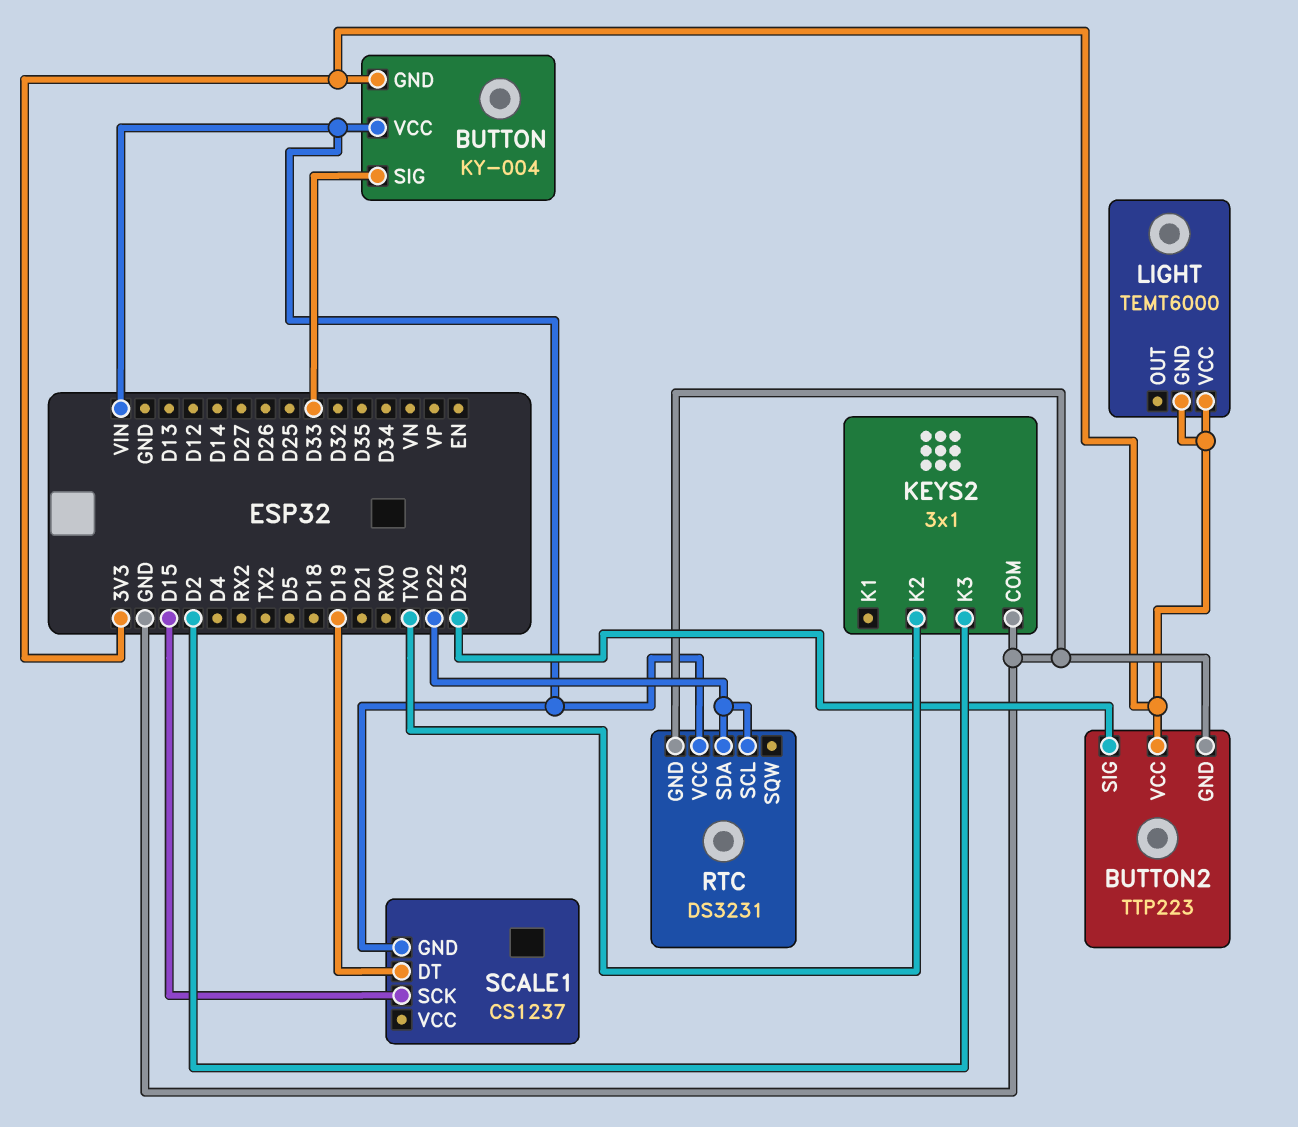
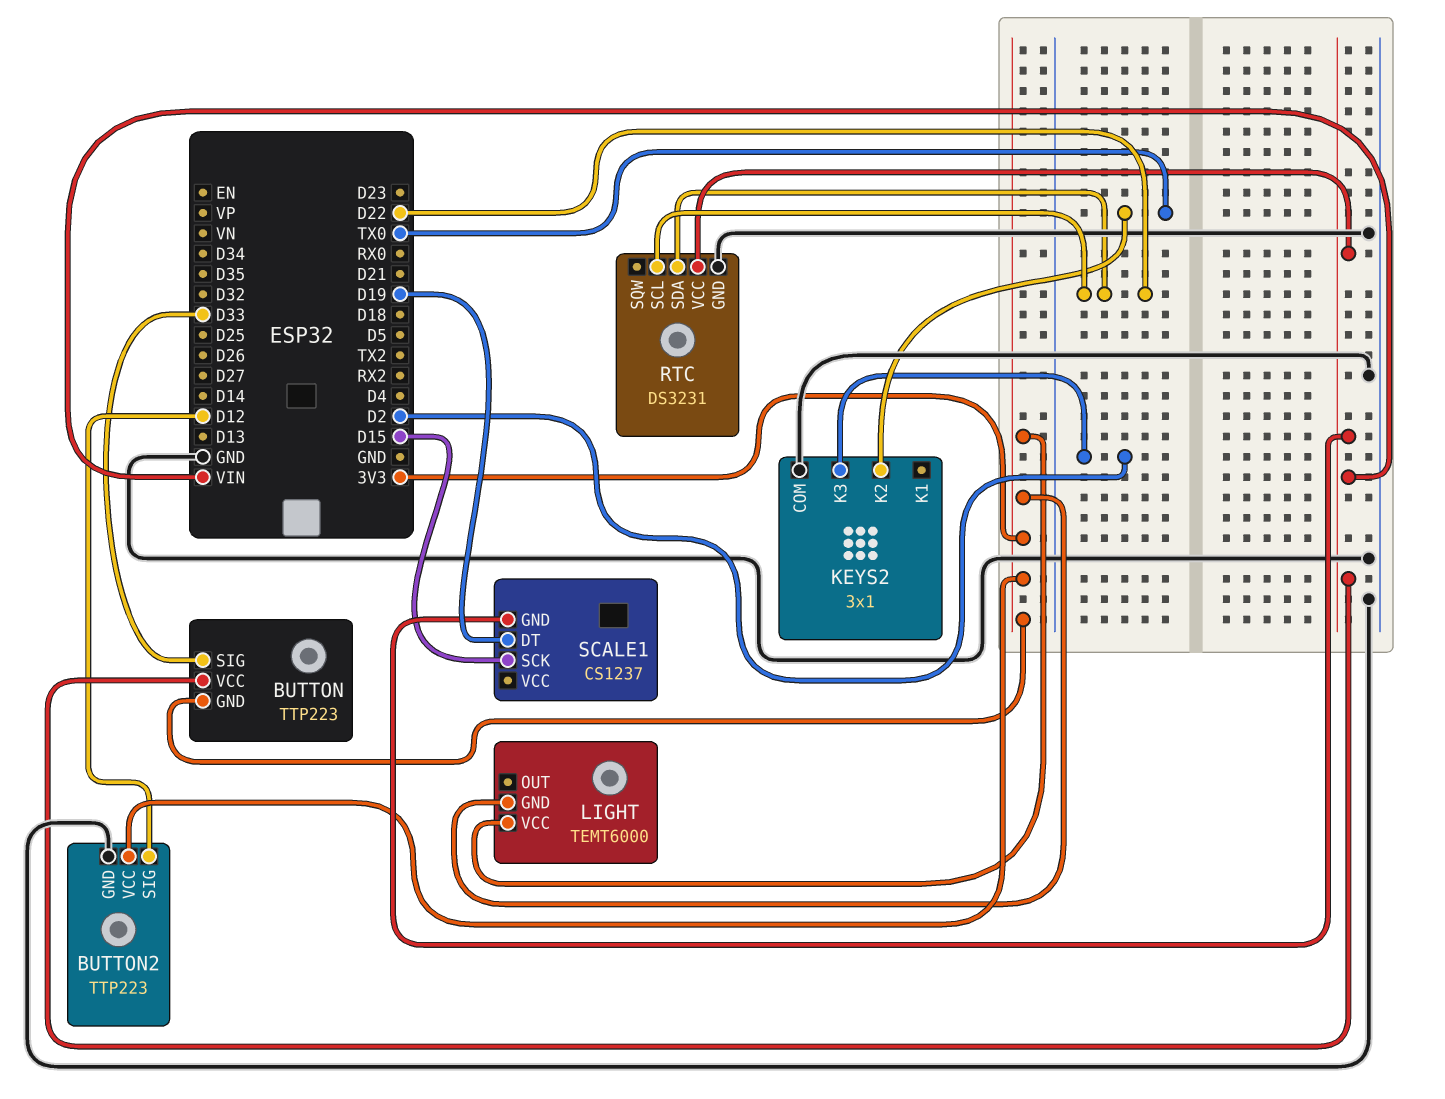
BUTTON: KY-004 -> TTP223
BUTTON2 pin SIG: D23 -> D12

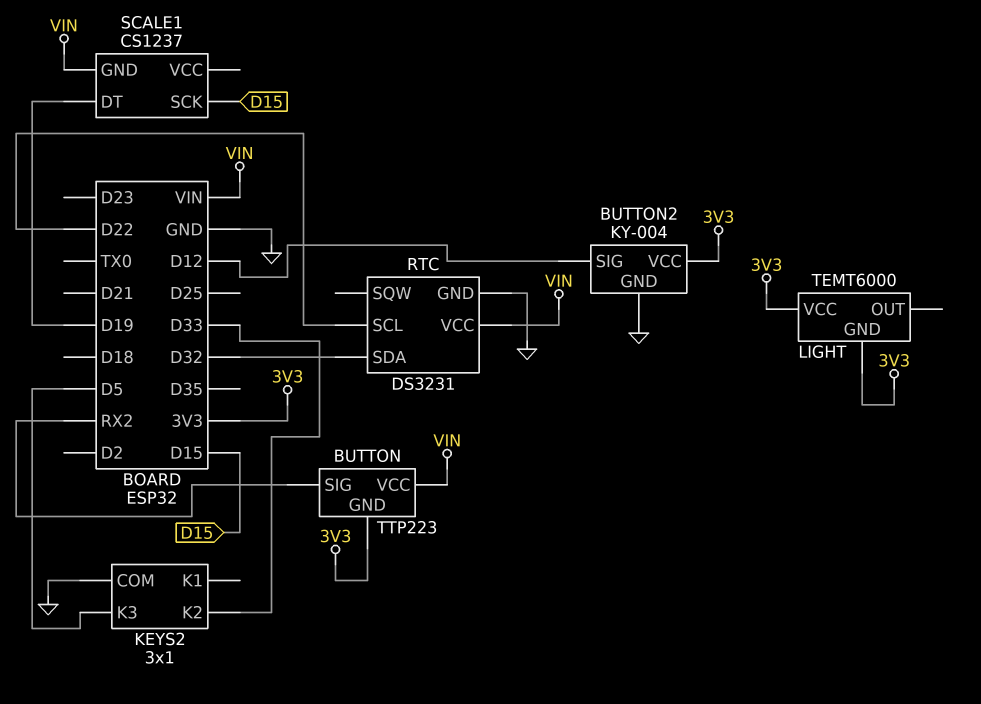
BUTTON pin SIG: D33 -> RX2
BUTTON2: TTP223 -> KY-004
KEYS2 pin K2: TX0 -> D33
KEYS2 pin K3: D2 -> D5
RTC pin SDA: D22 -> D32

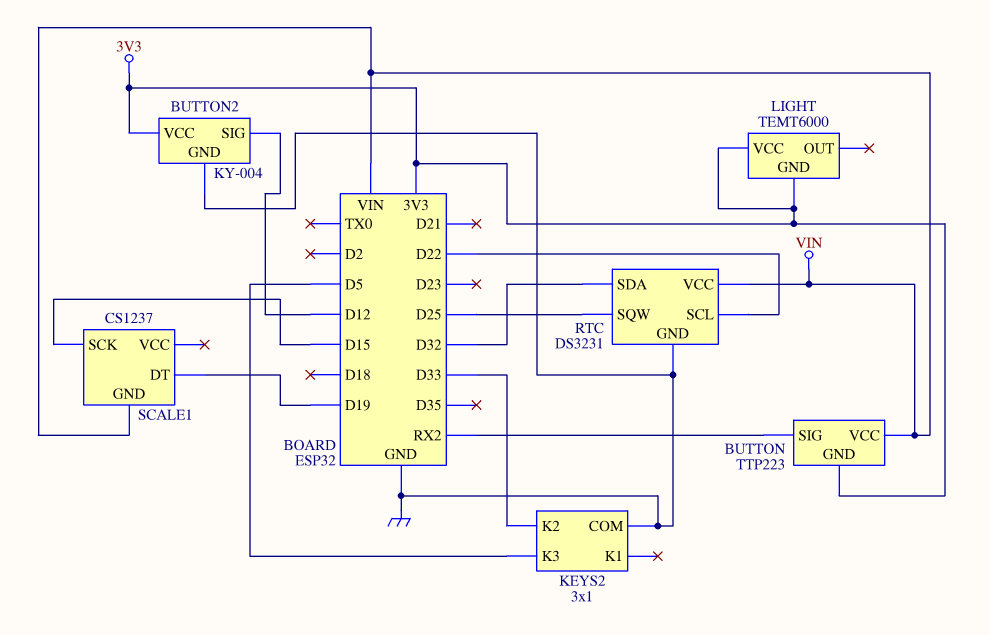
RTC pin SQW: none -> D25

